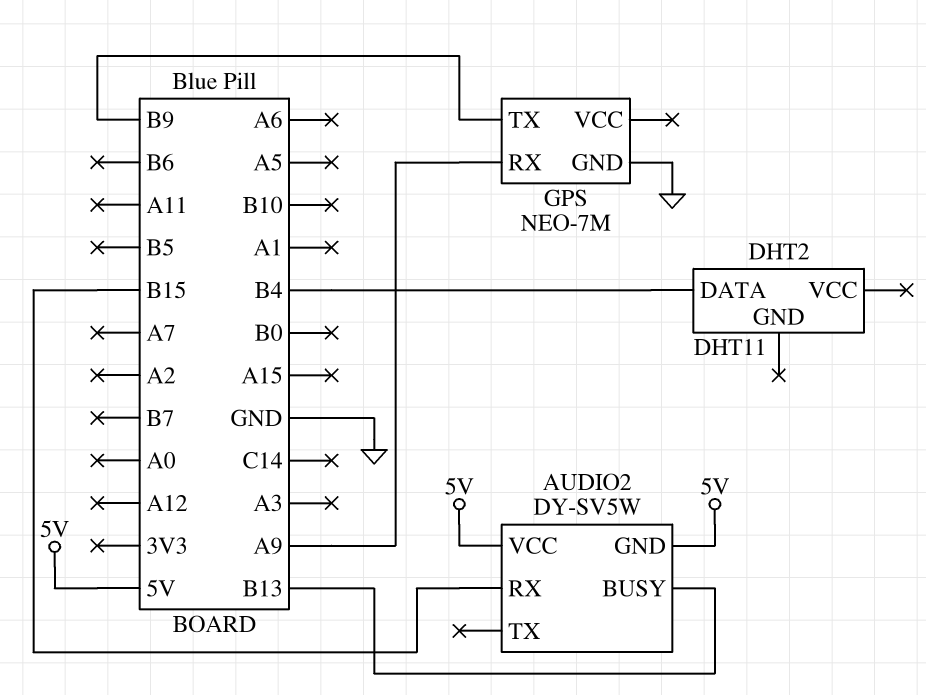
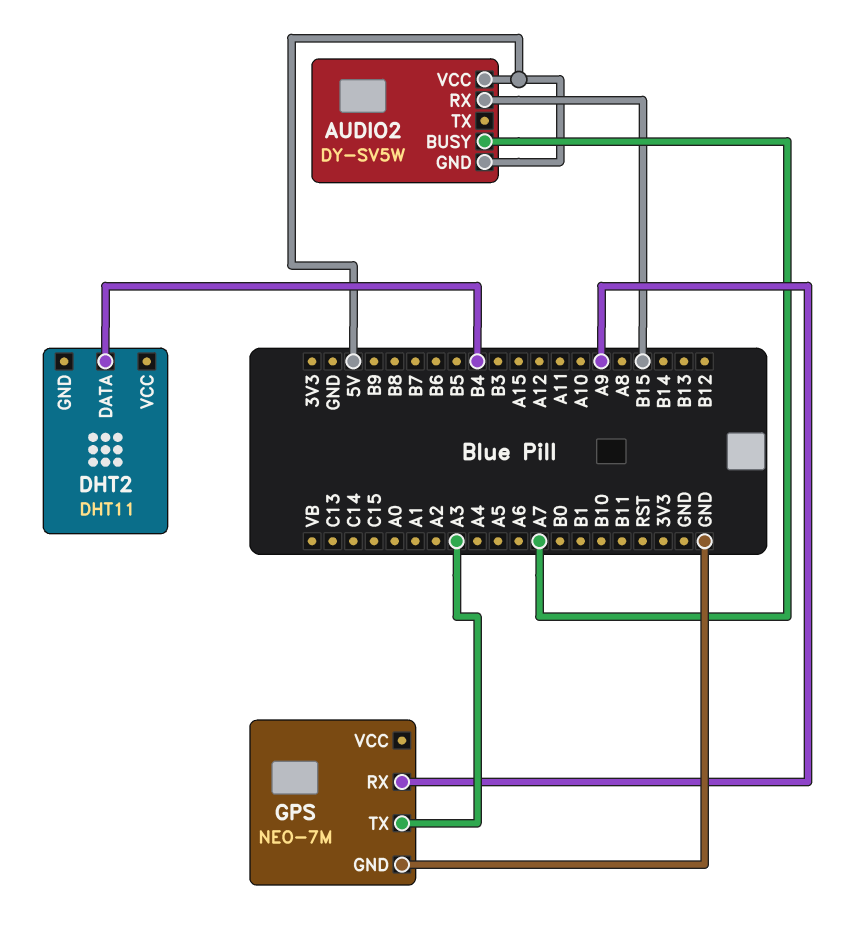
AUDIO2 pin BUSY: B13 -> A7
GPS pin TX: B9 -> A3

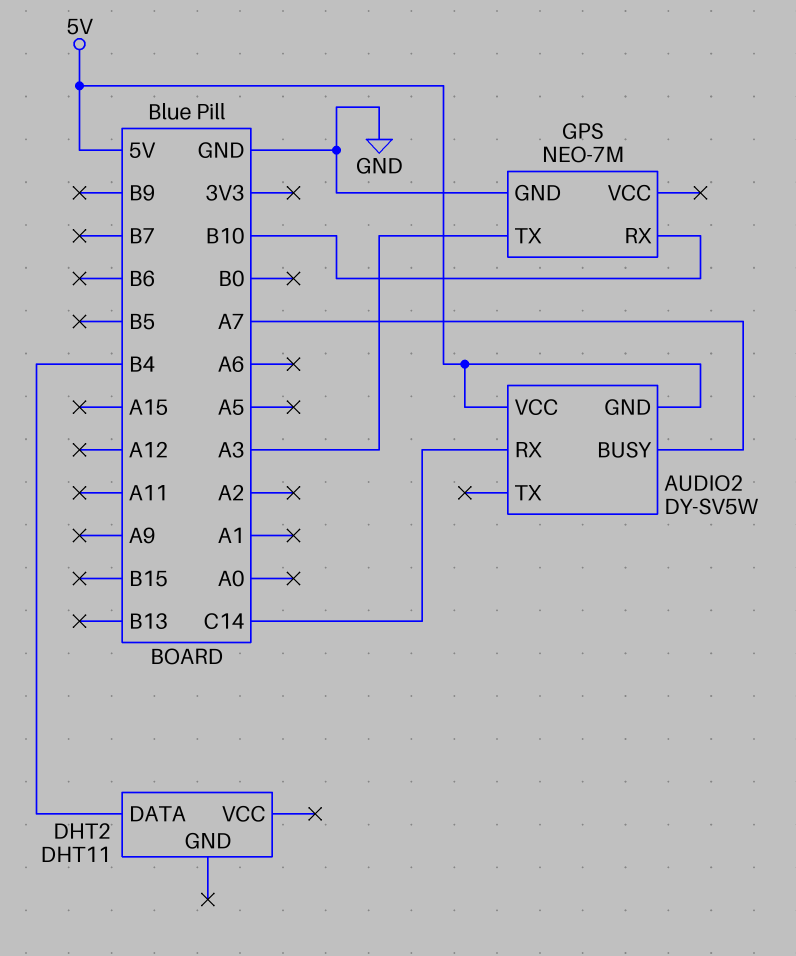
AUDIO2 pin RX: B15 -> C14
GPS pin RX: A9 -> B10

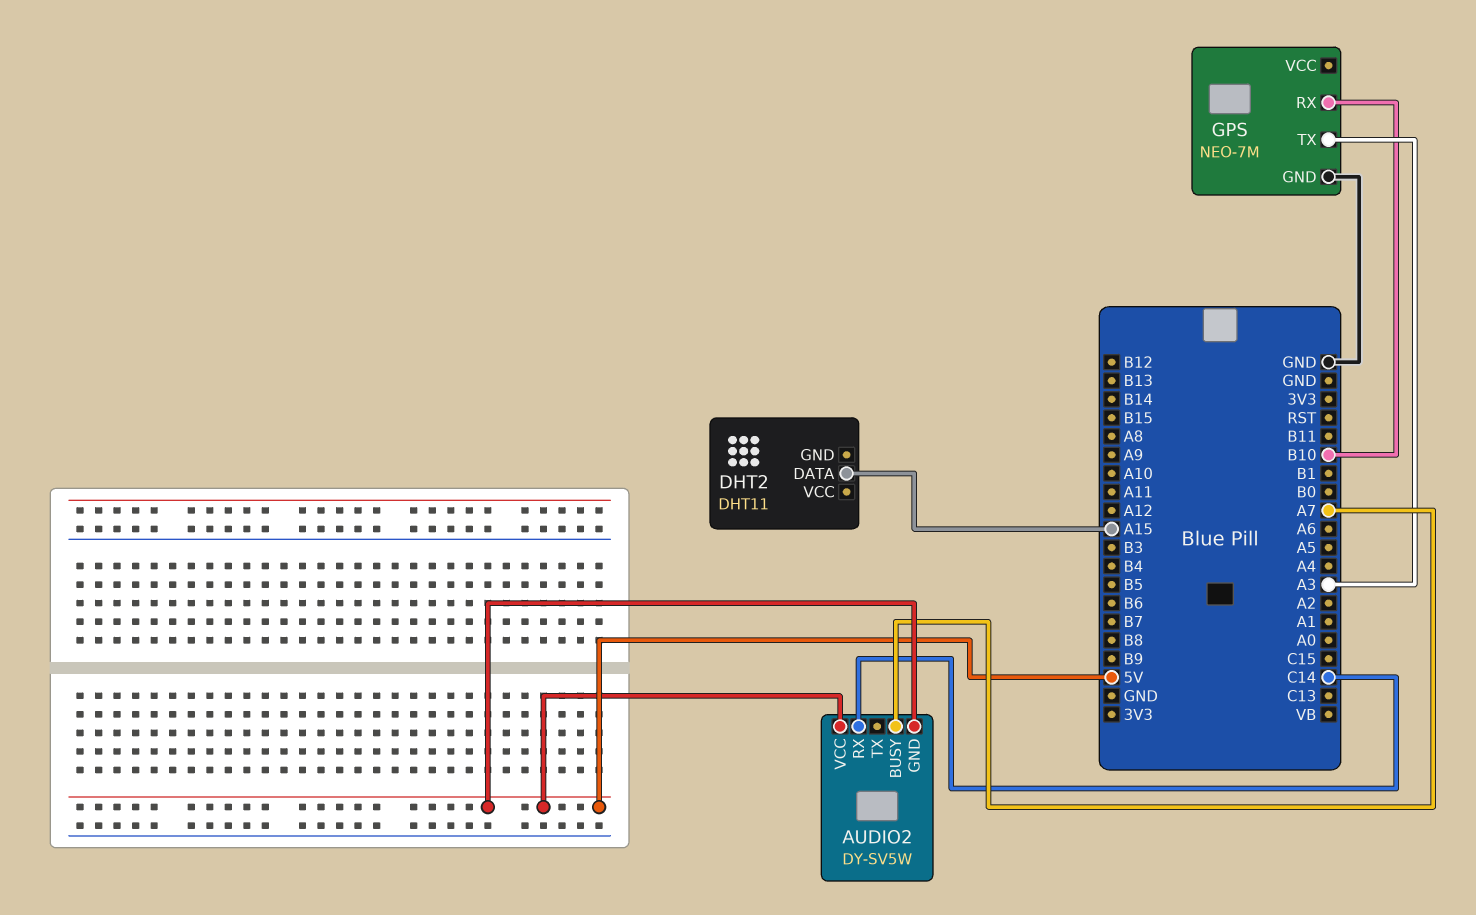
DHT2 pin DATA: B4 -> A15

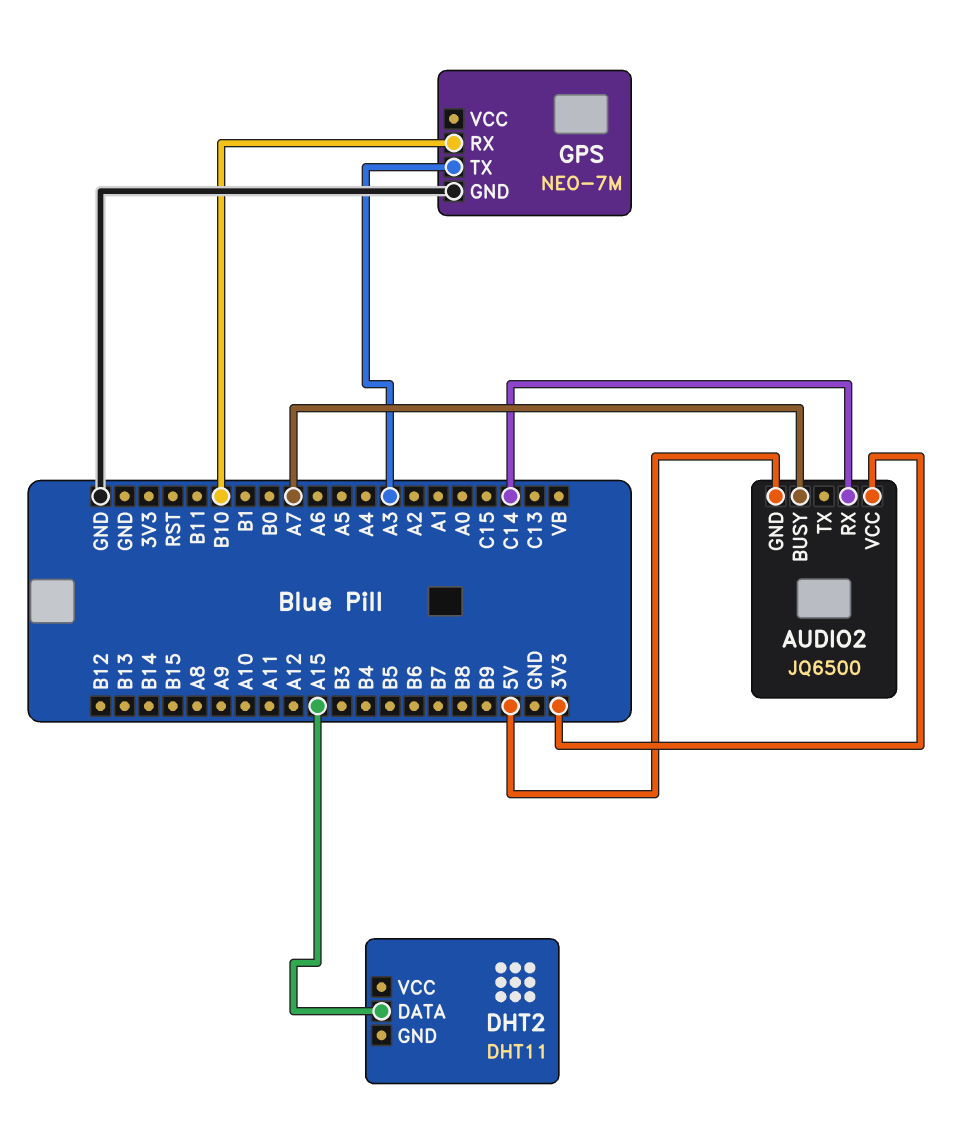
AUDIO2: DY-SV5W -> JQ6500
AUDIO2 pin VCC: 5V -> 3V3

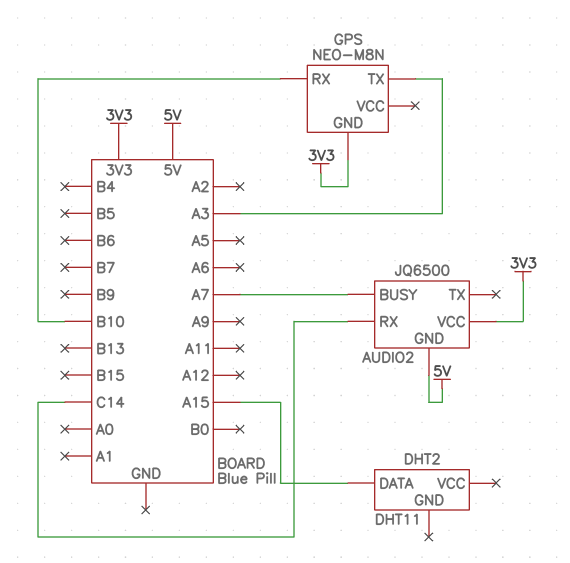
GPS: NEO-7M -> NEO-M8N
GPS pin GND: GND -> 3V3

